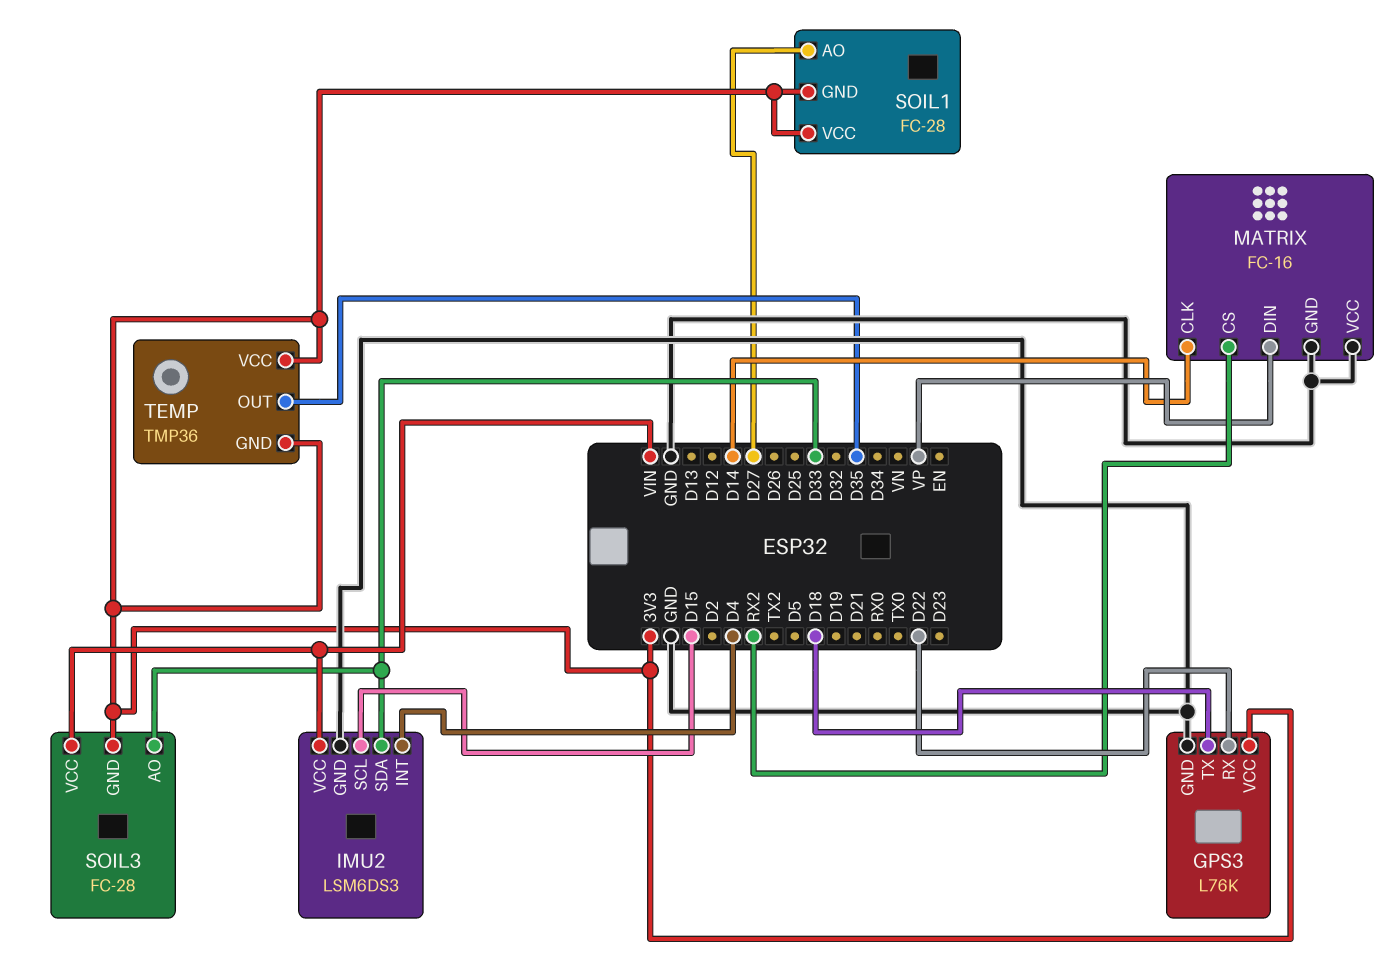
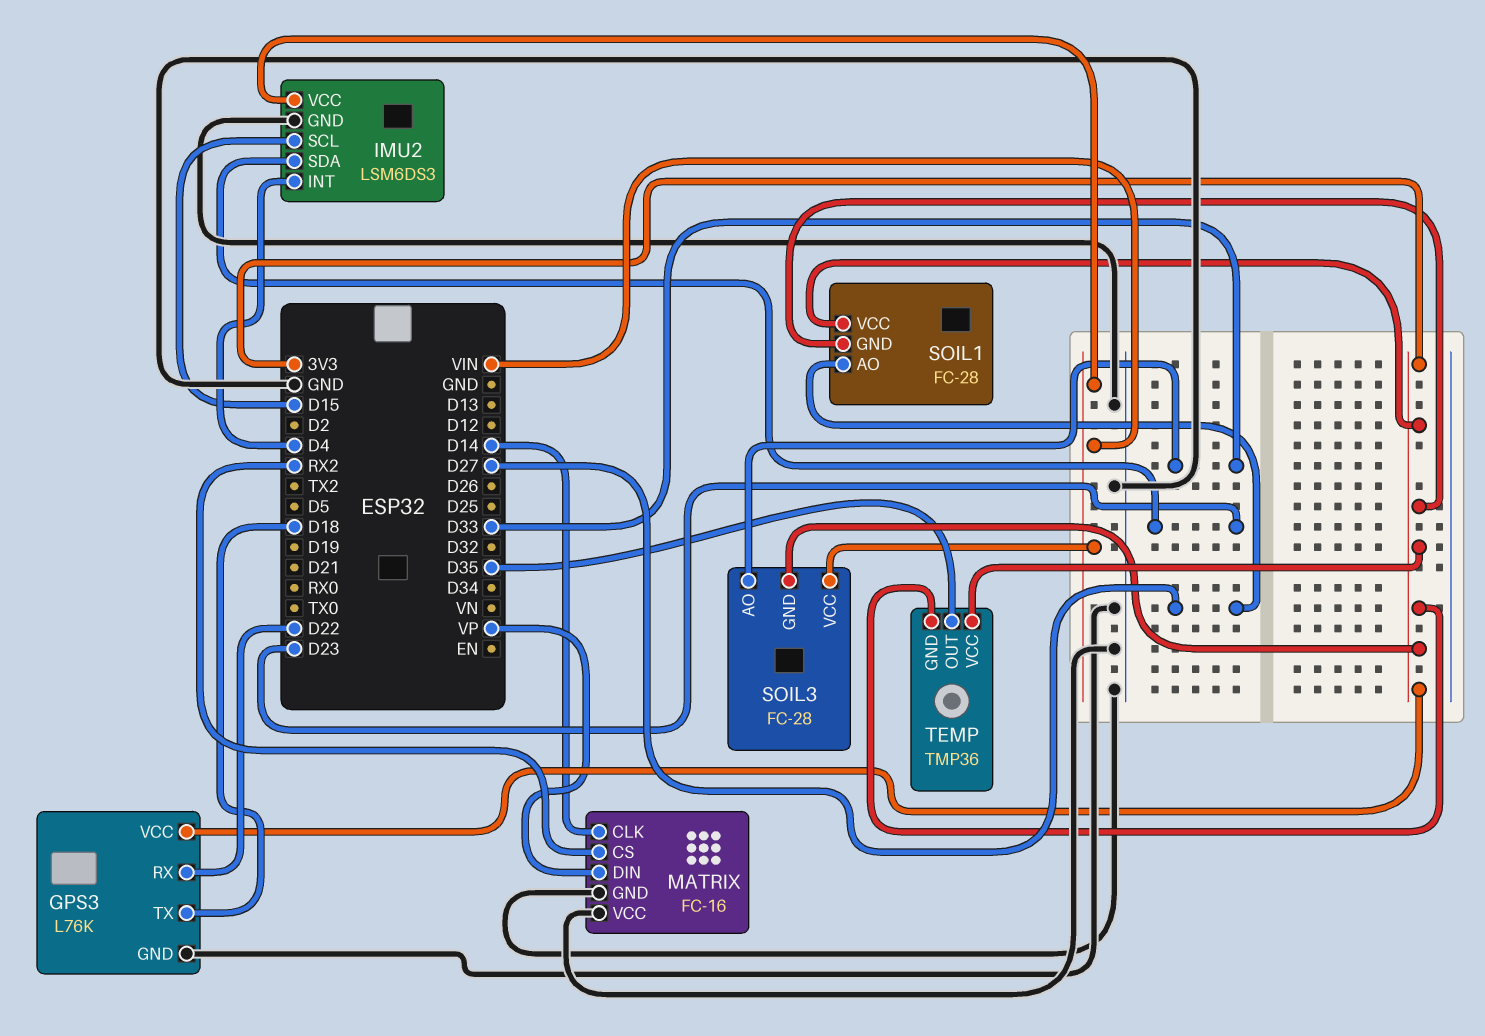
IMU2 pin SDA: D33 -> D23

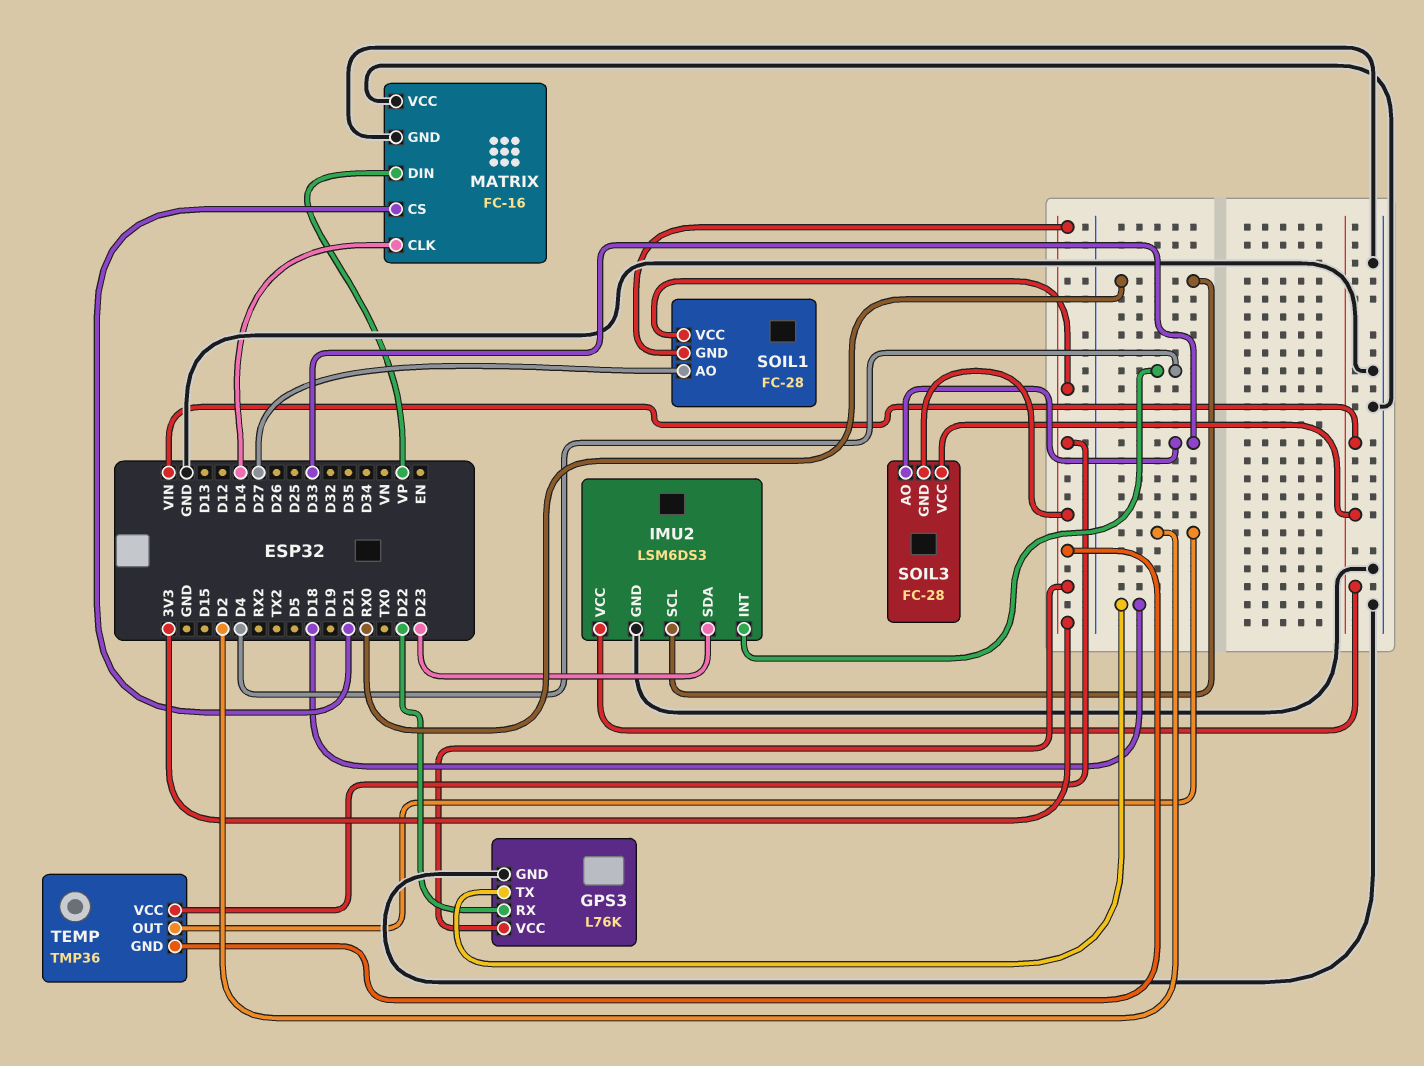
IMU2 pin SCL: D15 -> RX0
MATRIX pin CS: RX2 -> D21
TEMP pin OUT: D35 -> D2

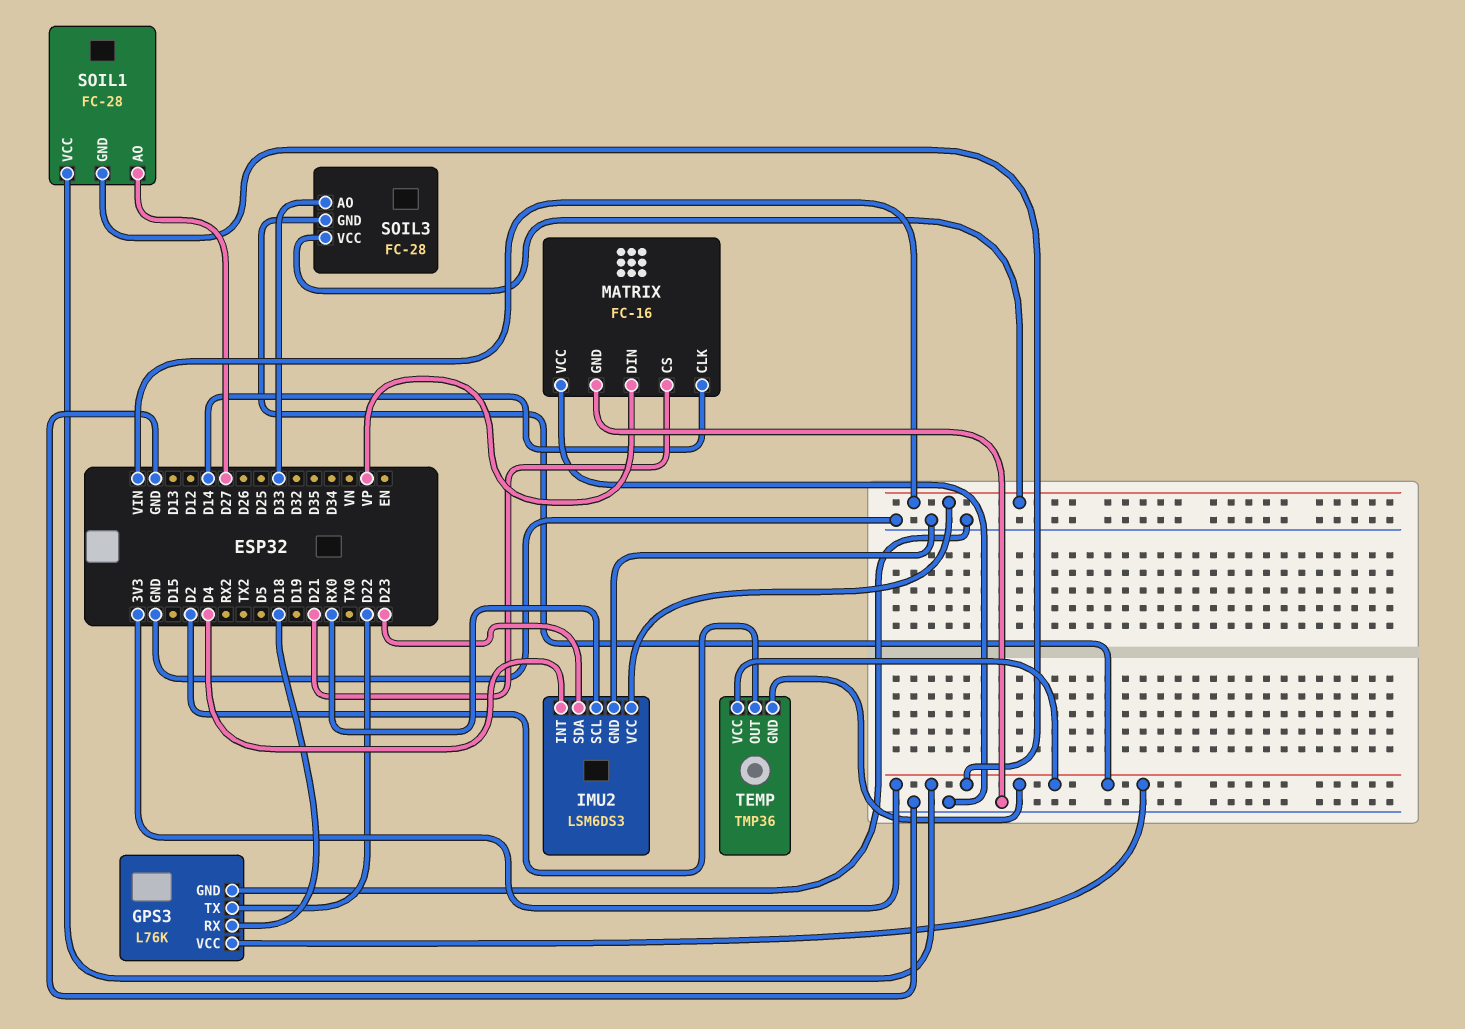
GPS3 pin RX: D22 -> D18
GPS3 pin TX: D18 -> D22

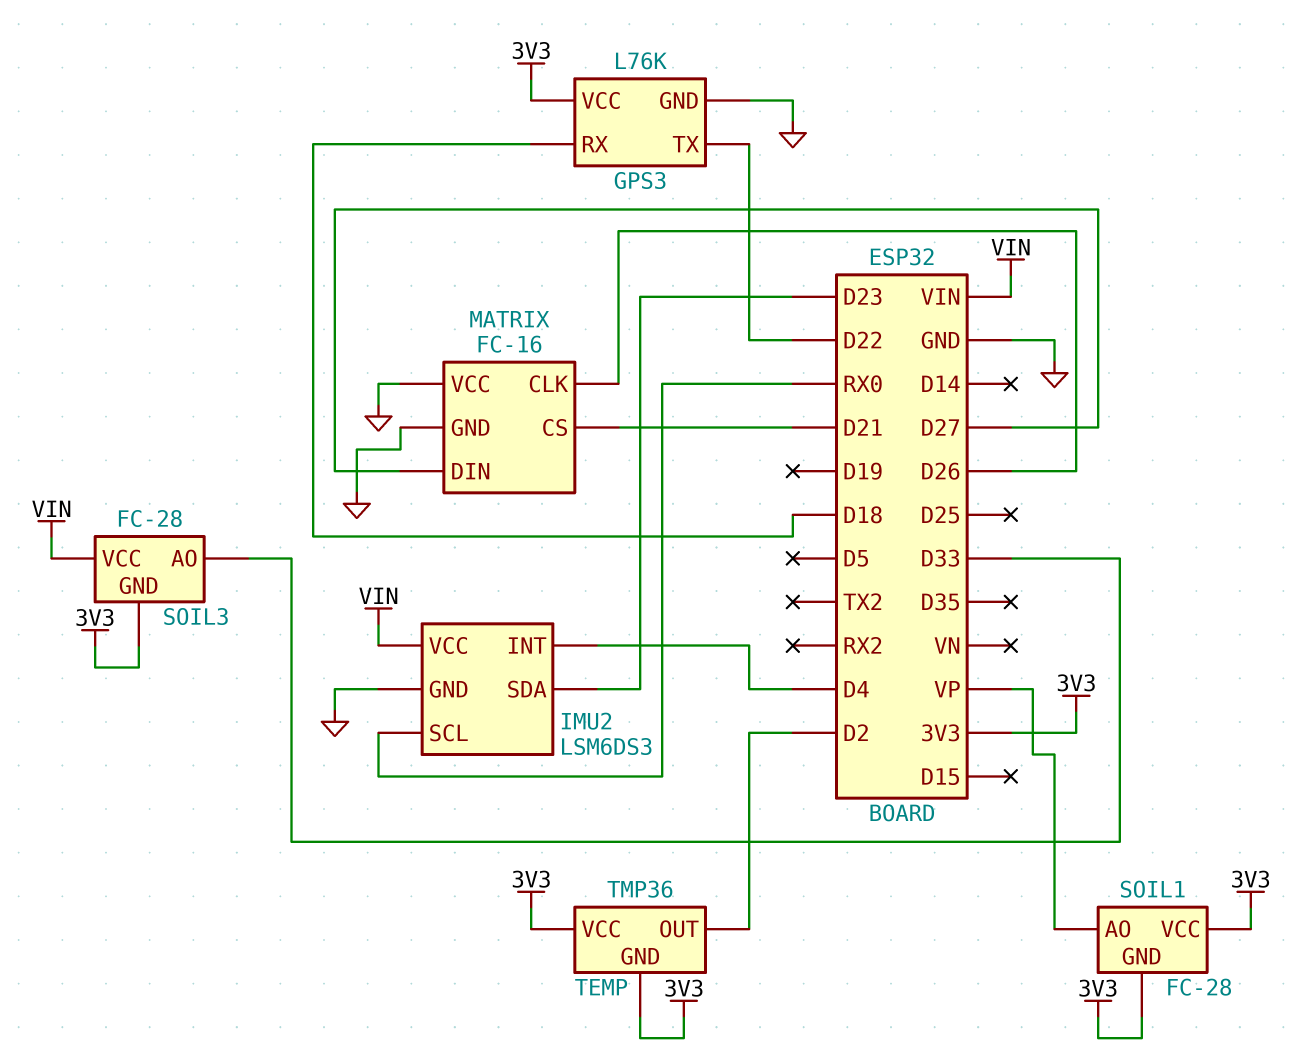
MATRIX pin CLK: D14 -> D26
MATRIX pin DIN: VP -> D27
SOIL1 pin AO: D27 -> VP

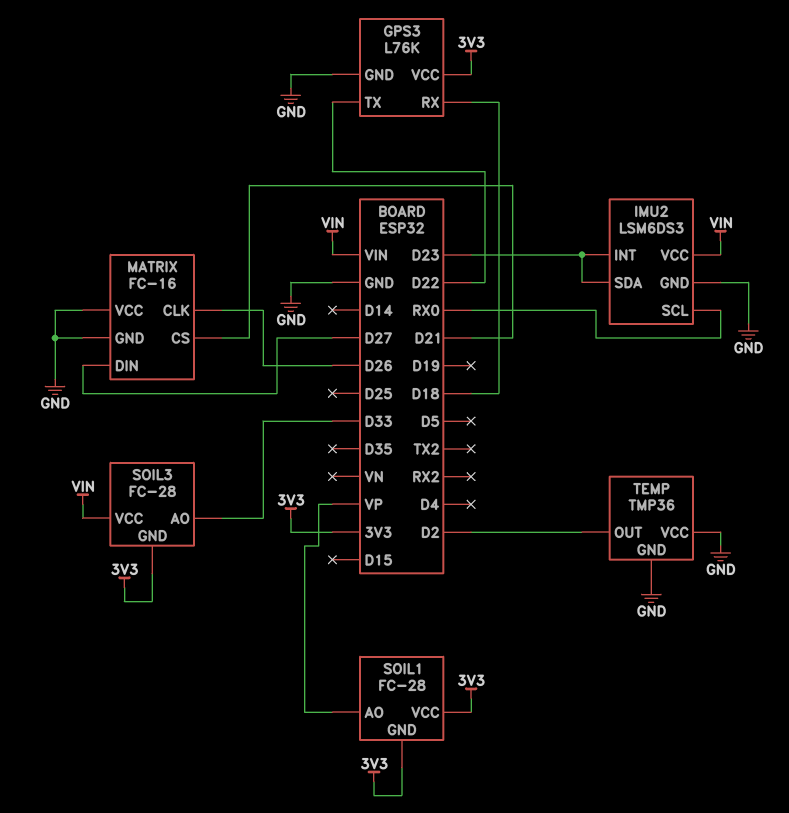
IMU2 pin INT: D4 -> D23
TEMP pin GND: 3V3 -> GND
TEMP pin VCC: 3V3 -> GND

